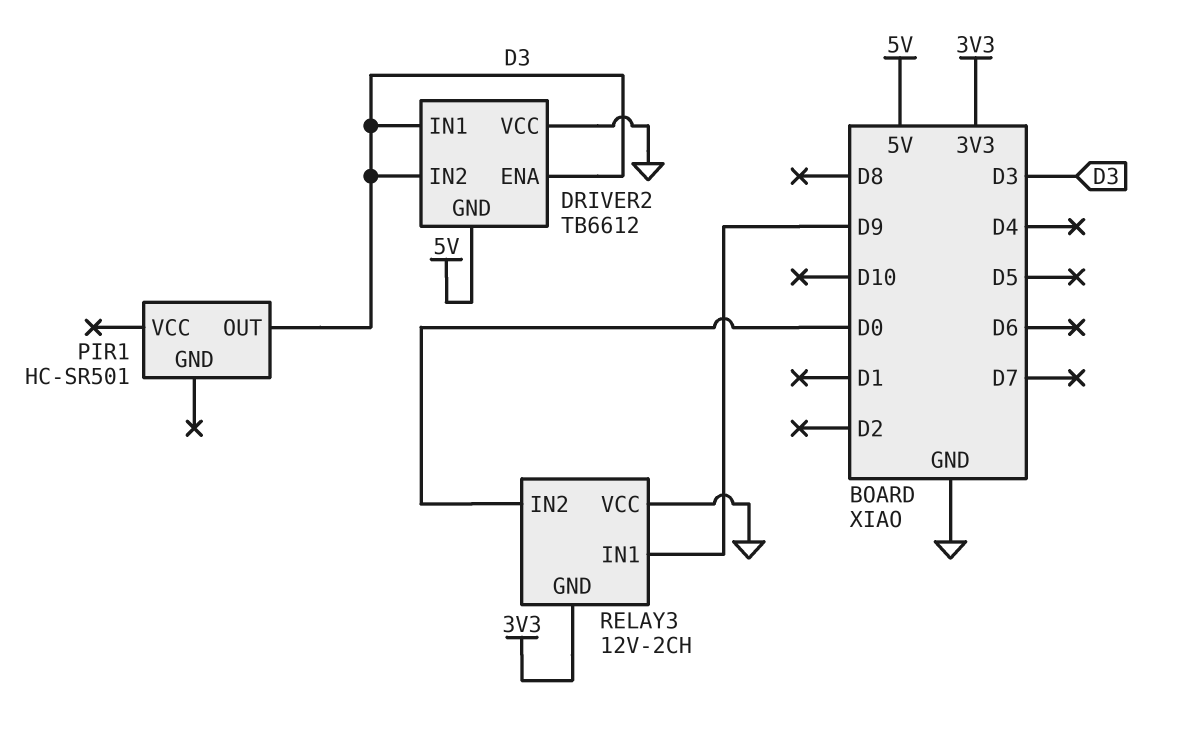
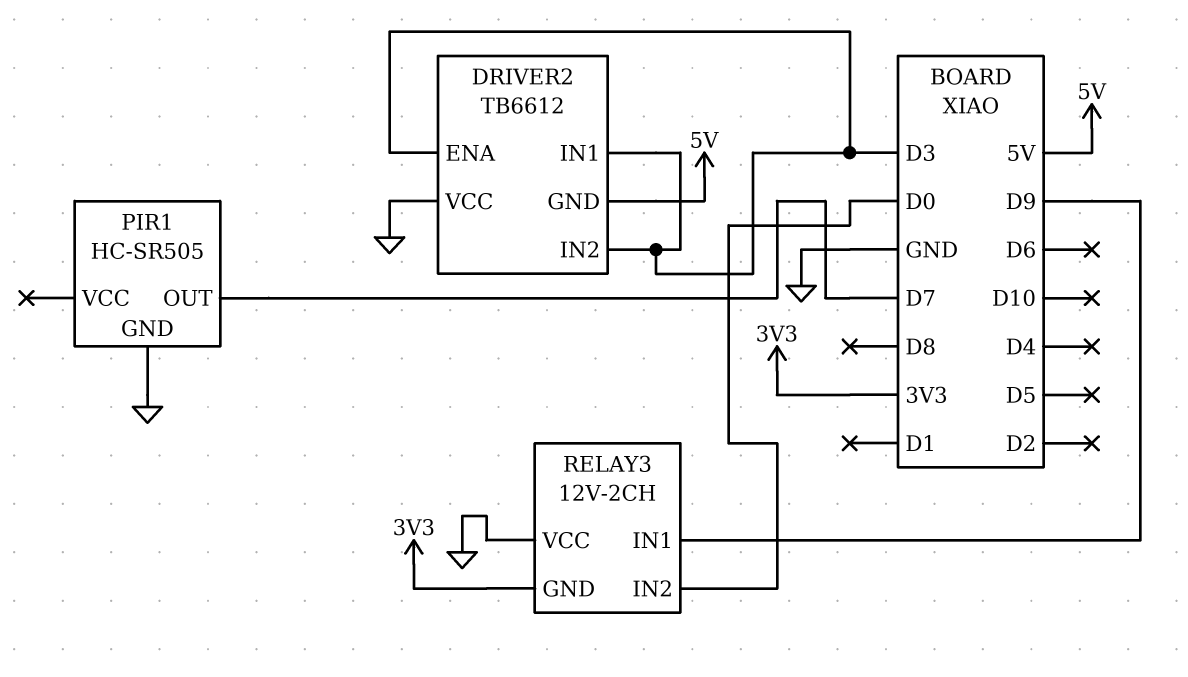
PIR1: HC-SR501 -> HC-SR505
PIR1 pin GND: none -> GND
PIR1 pin OUT: D3 -> D7

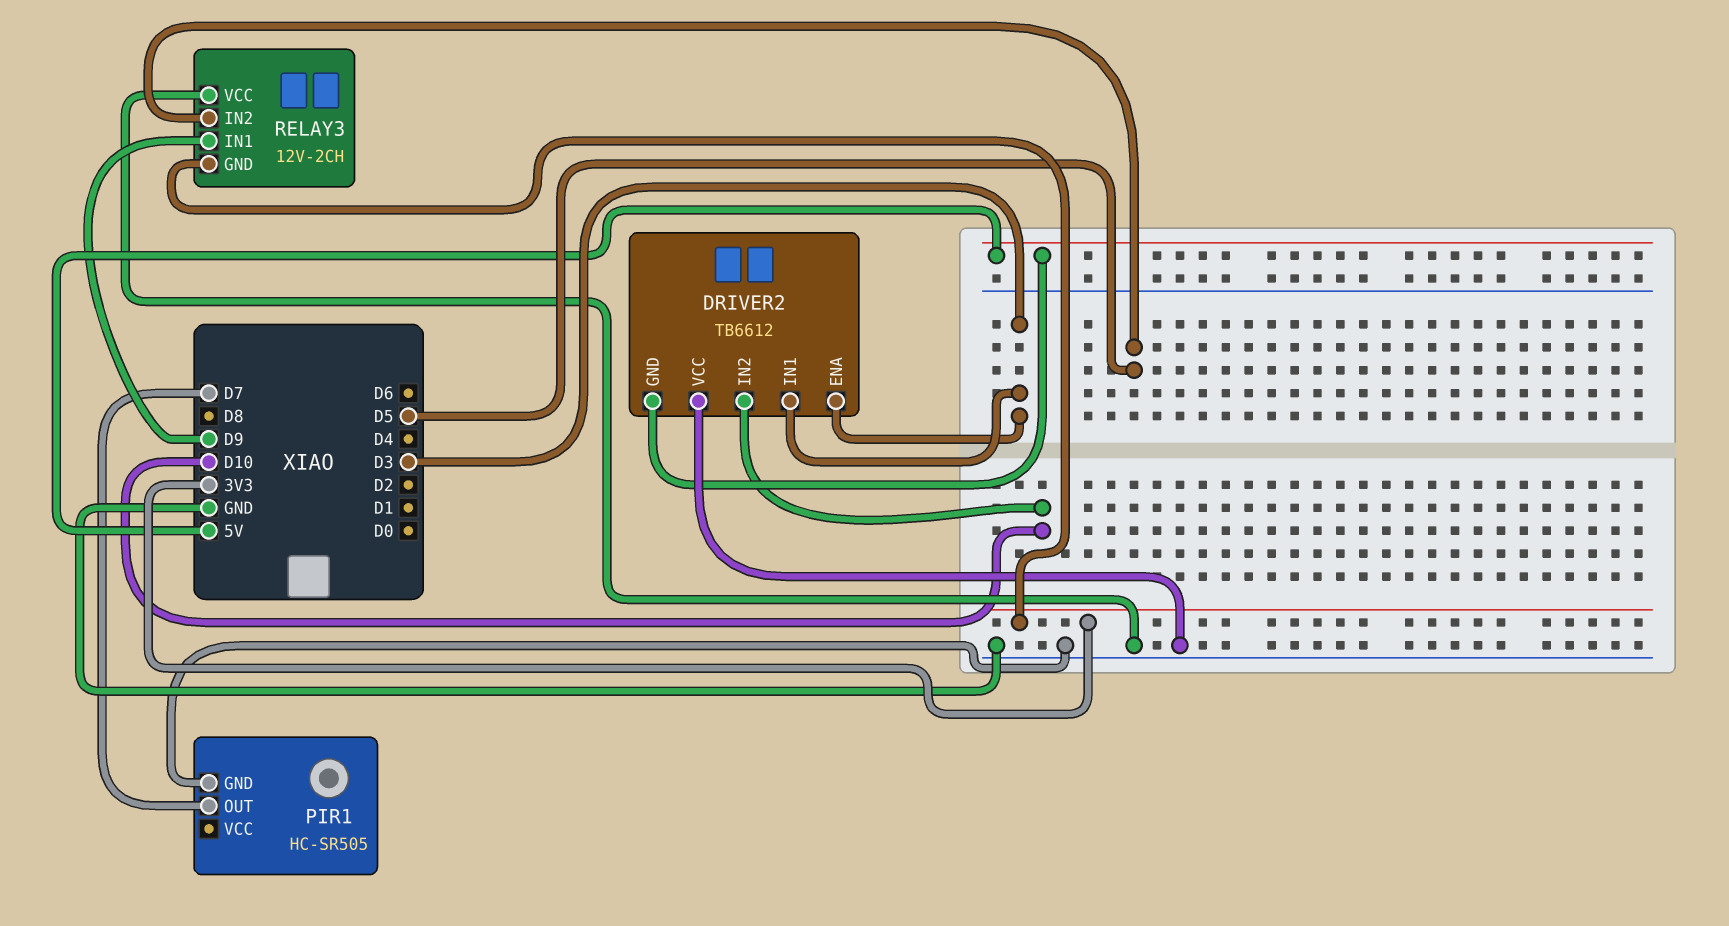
DRIVER2 pin IN2: D3 -> D10
RELAY3 pin IN2: D0 -> D5

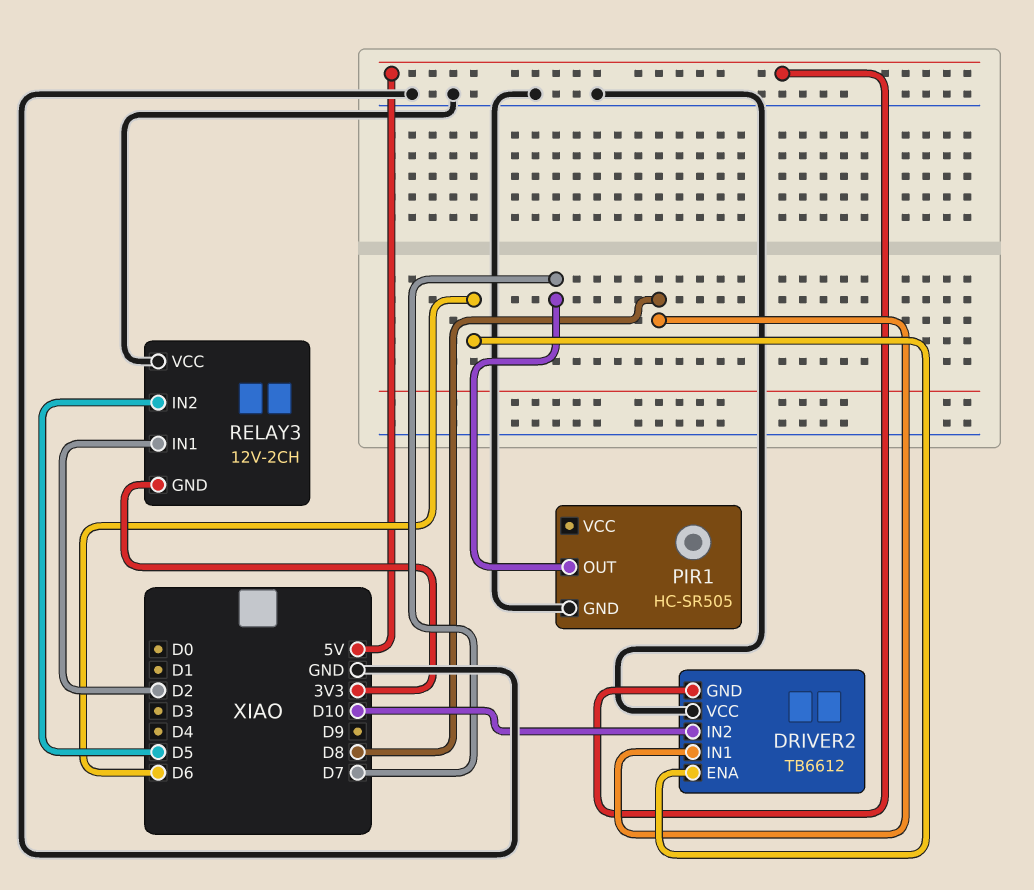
DRIVER2 pin ENA: D3 -> D6
DRIVER2 pin IN1: D3 -> D8
RELAY3 pin IN1: D9 -> D2

